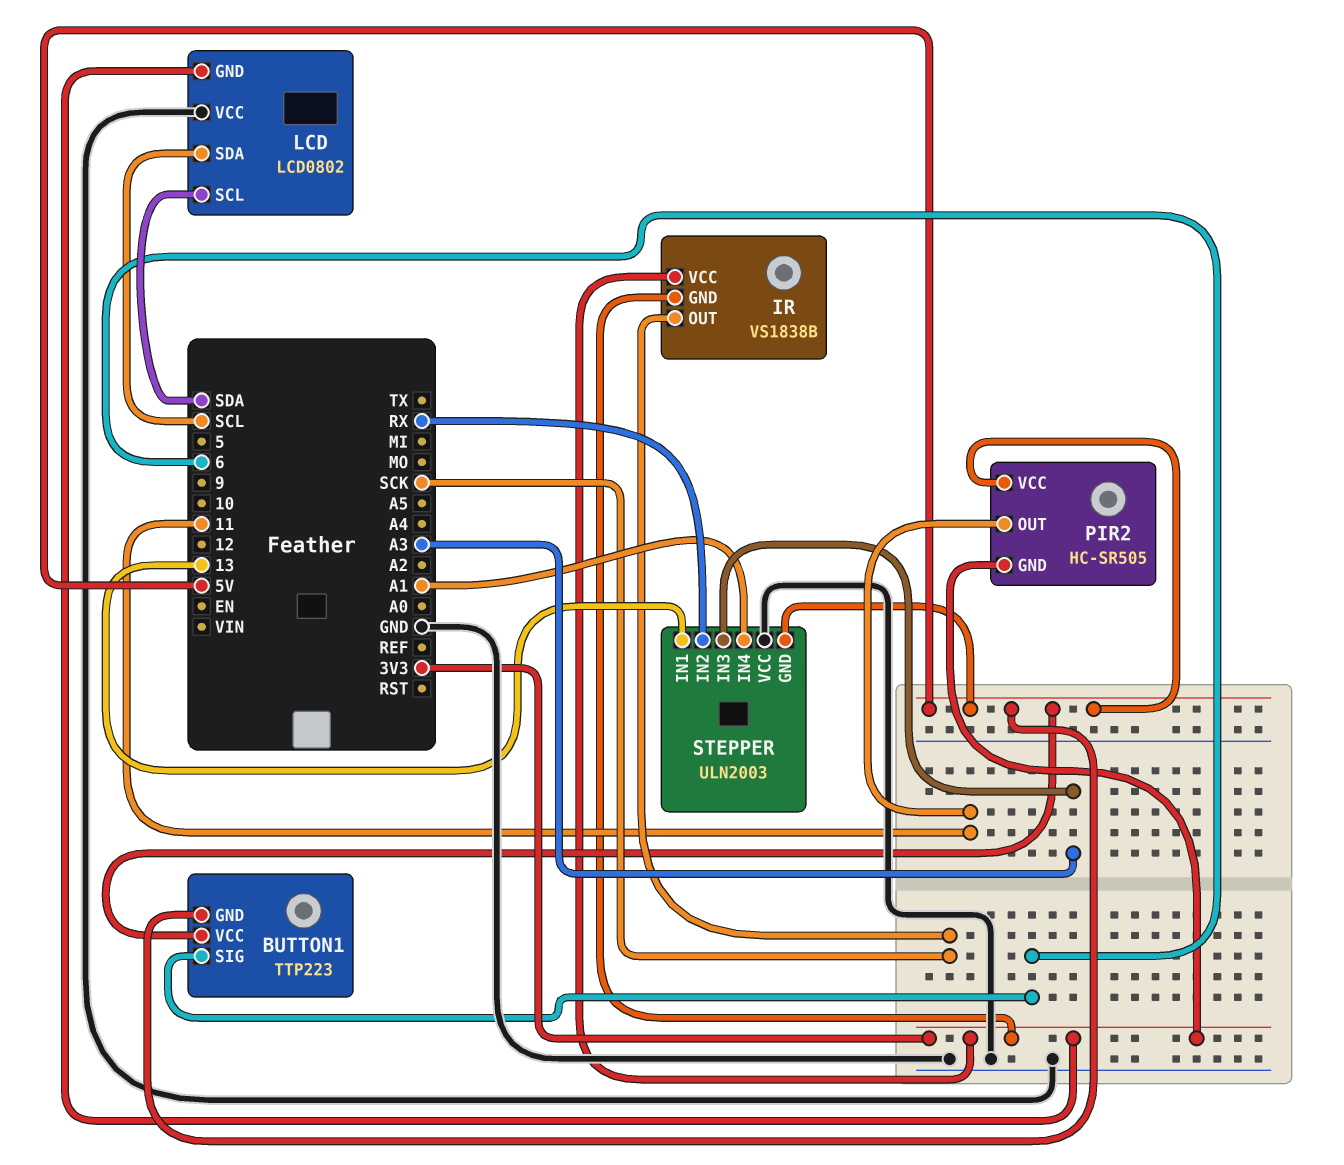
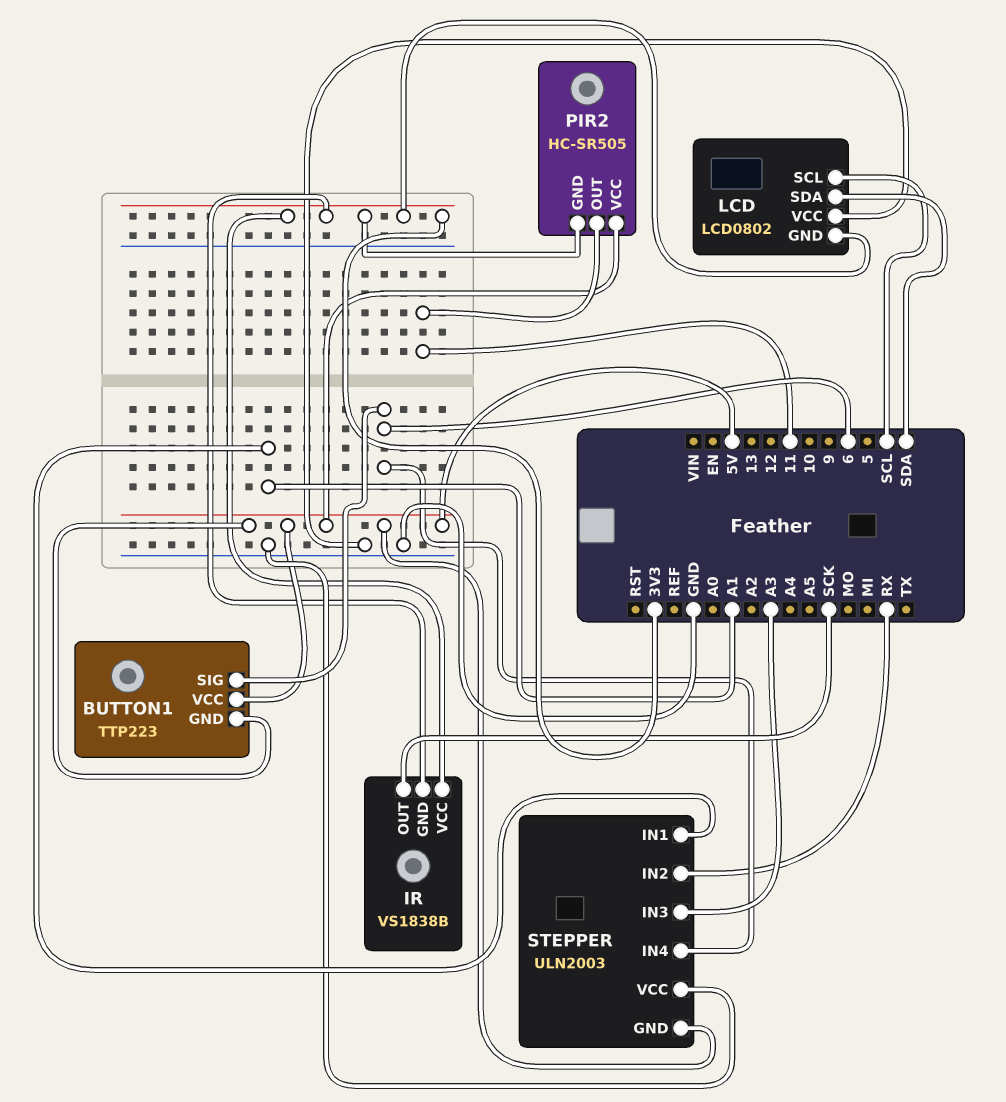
LCD pin SCL: SDA -> SCL
LCD pin SDA: SCL -> SDA
STEPPER pin IN1: 13 -> A1
STEPPER pin IN4: A1 -> 6

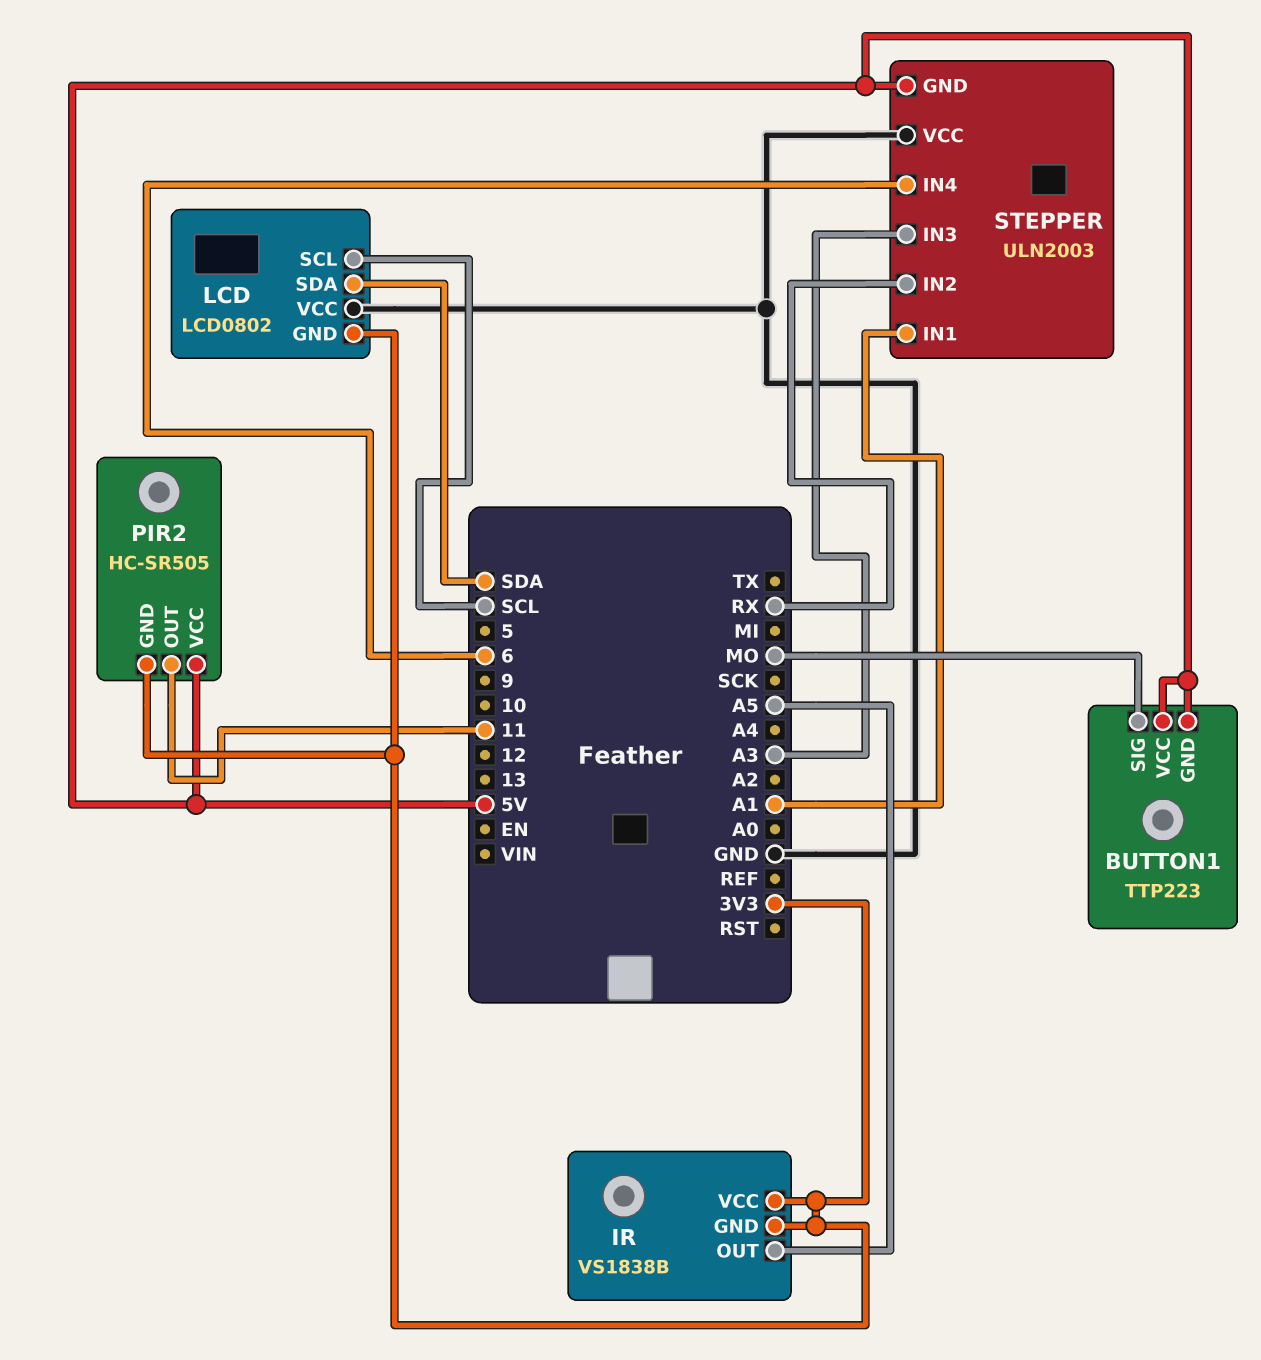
BUTTON1 pin SIG: 6 -> MO
IR pin OUT: SCK -> A5

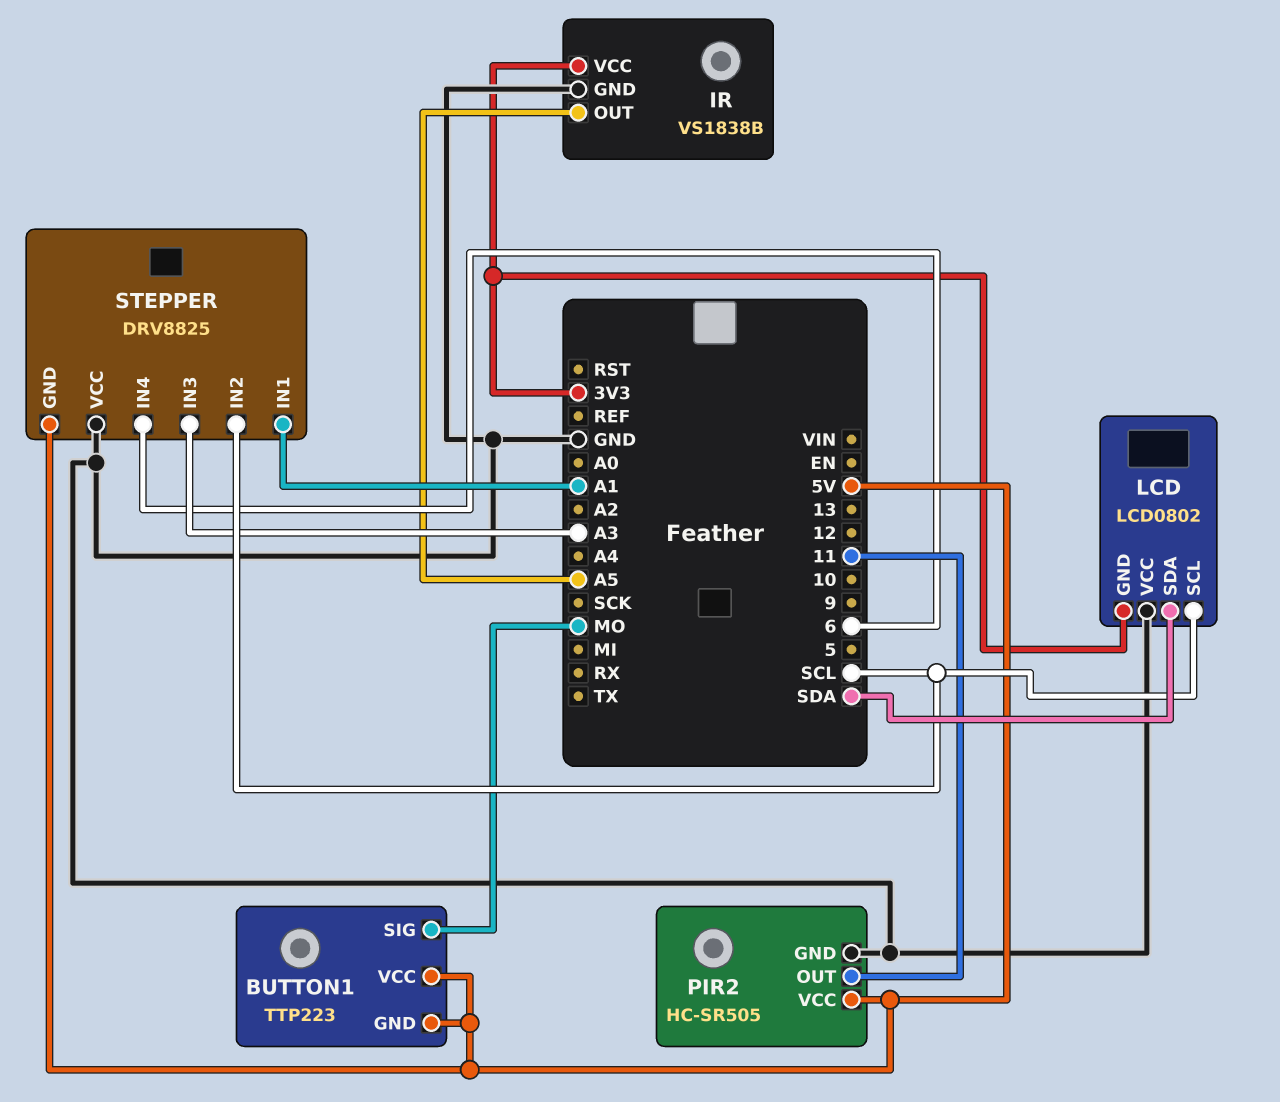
IR pin GND: 3V3 -> GND
PIR2 pin GND: 3V3 -> GND
STEPPER: ULN2003 -> DRV8825
STEPPER pin IN2: RX -> SCL

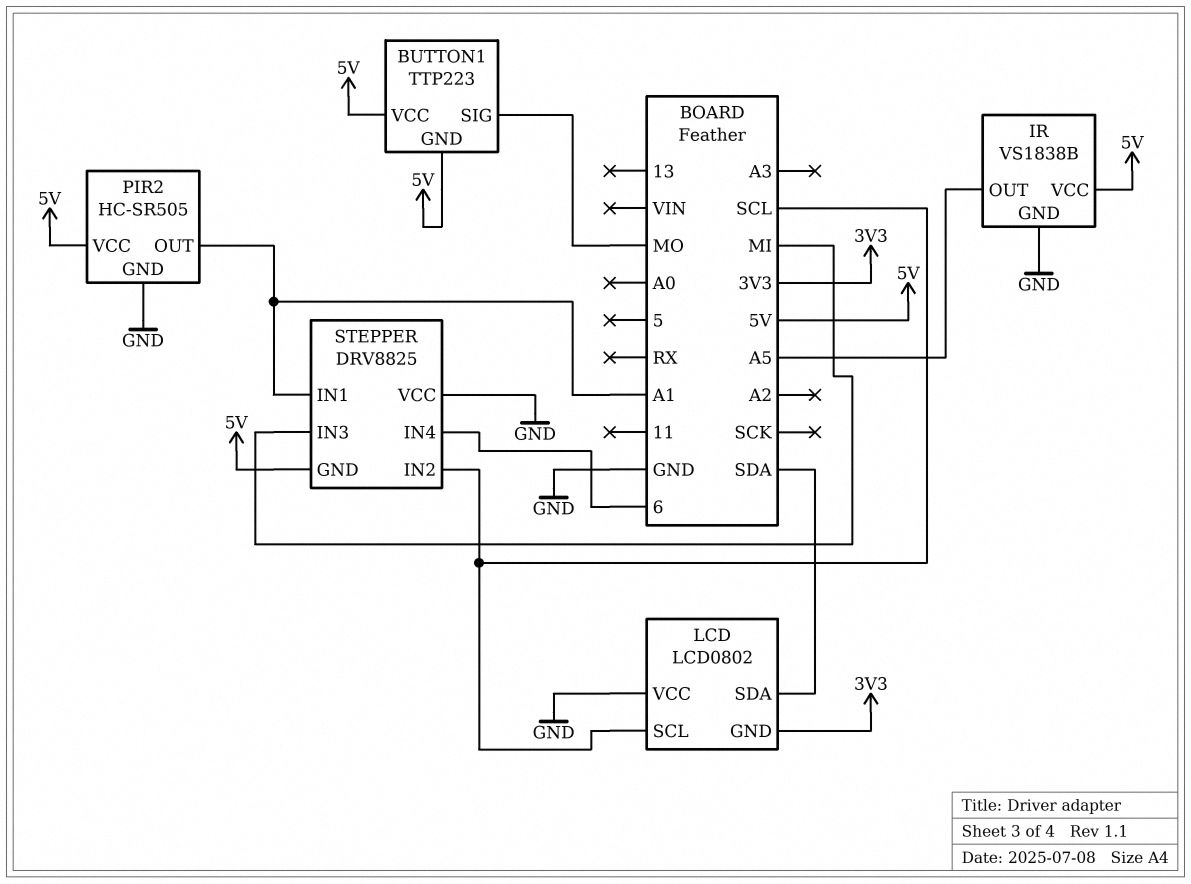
IR pin VCC: 3V3 -> 5V
PIR2 pin OUT: 11 -> A1
STEPPER pin IN3: A3 -> MI

